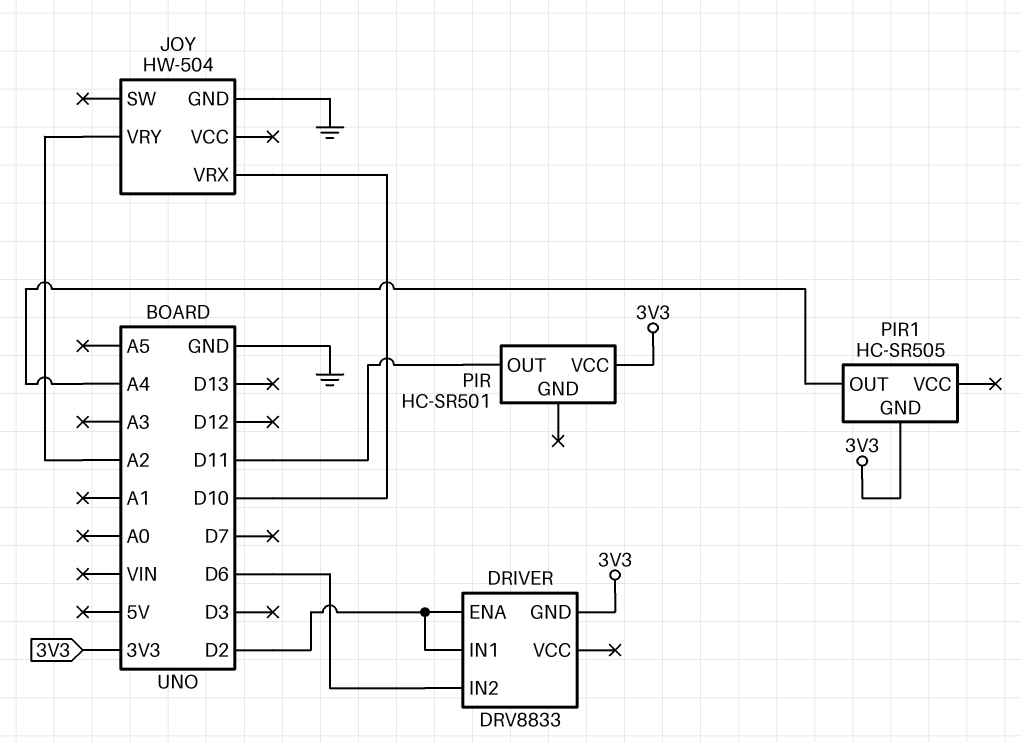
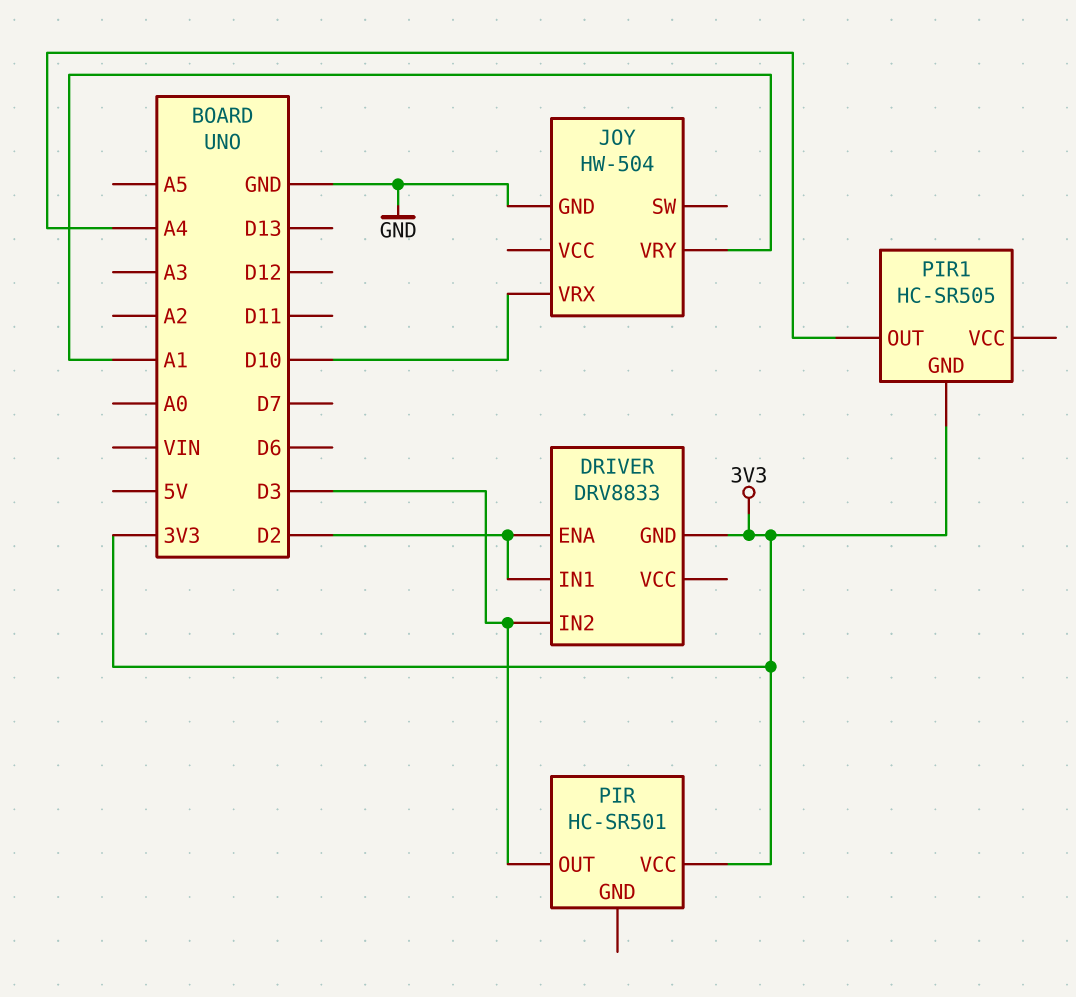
DRIVER pin IN2: D6 -> D3
JOY pin VRY: A2 -> A1
PIR pin OUT: D11 -> D3

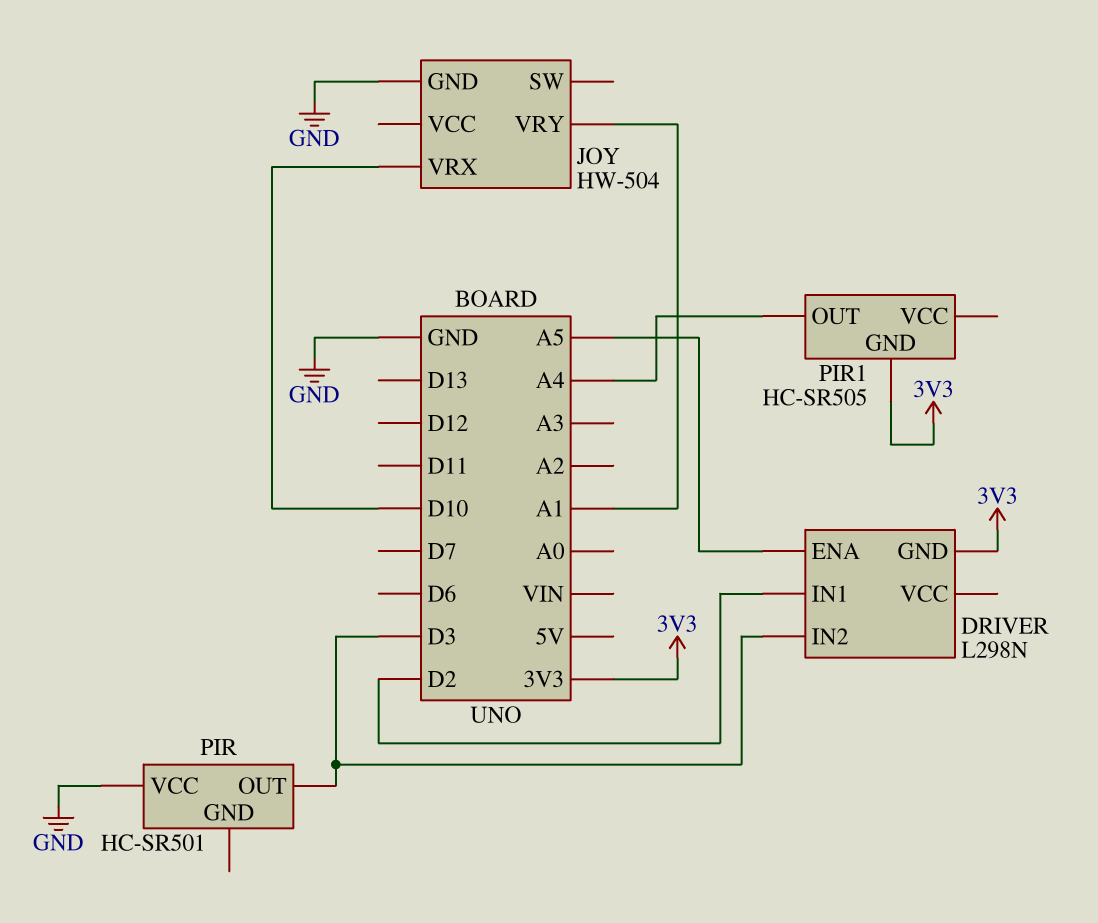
DRIVER: DRV8833 -> L298N
DRIVER pin ENA: D2 -> A5
PIR pin VCC: 3V3 -> GND

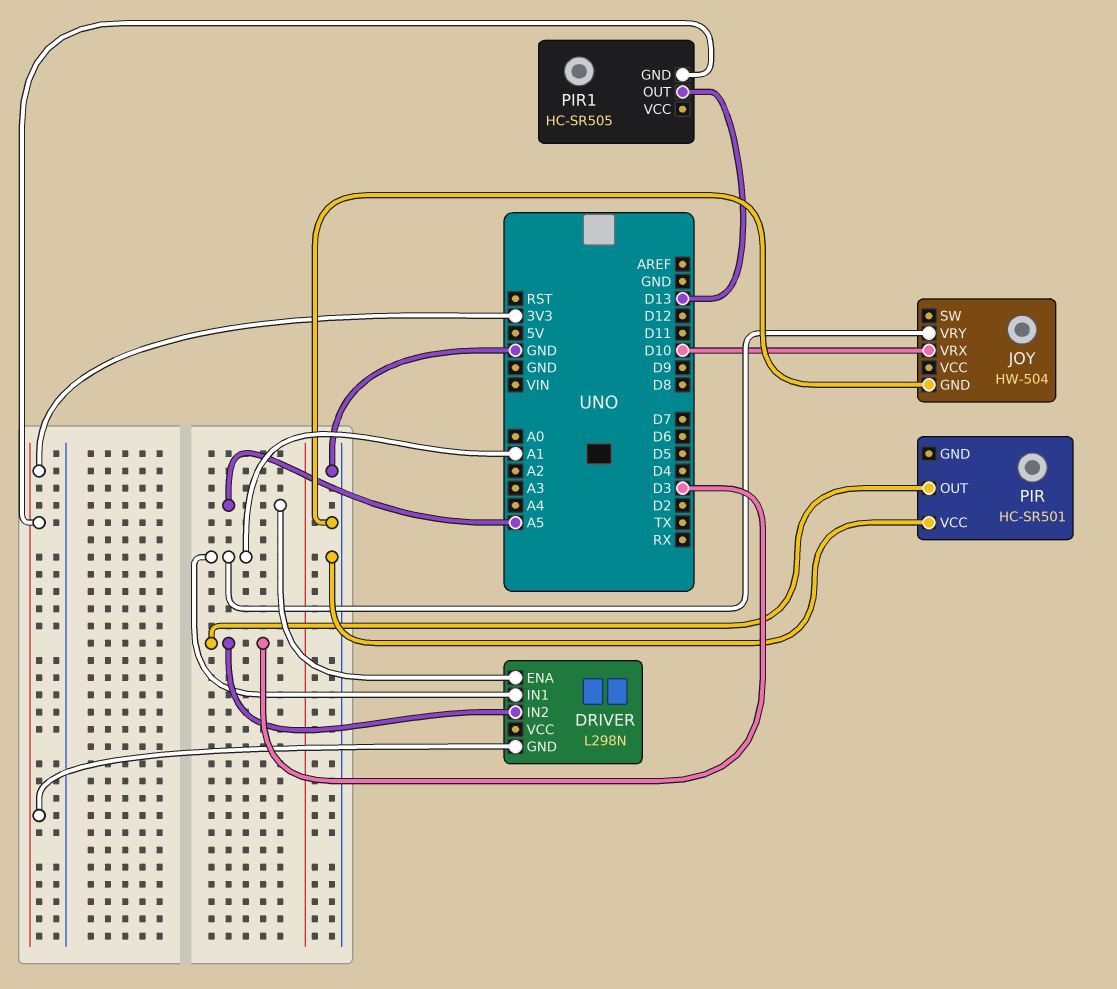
DRIVER pin IN1: D2 -> A1
PIR1 pin OUT: A4 -> D13

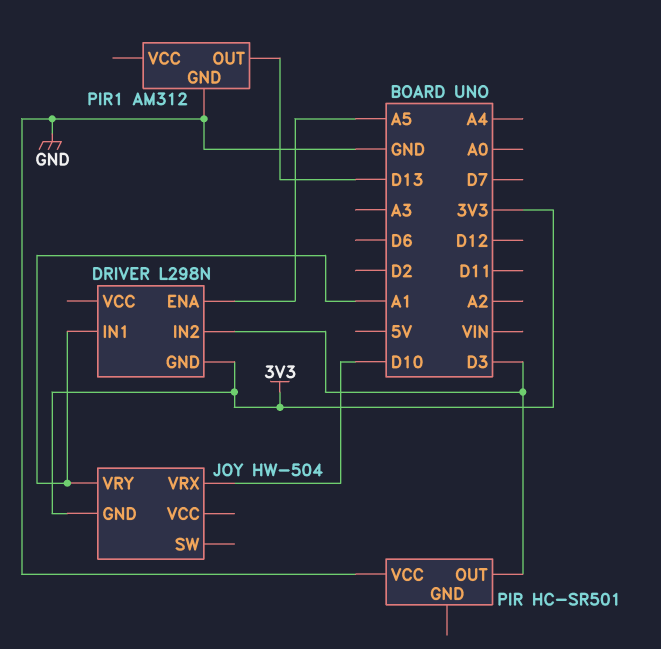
JOY pin GND: GND -> 3V3
PIR1: HC-SR505 -> AM312
PIR1 pin GND: 3V3 -> GND

